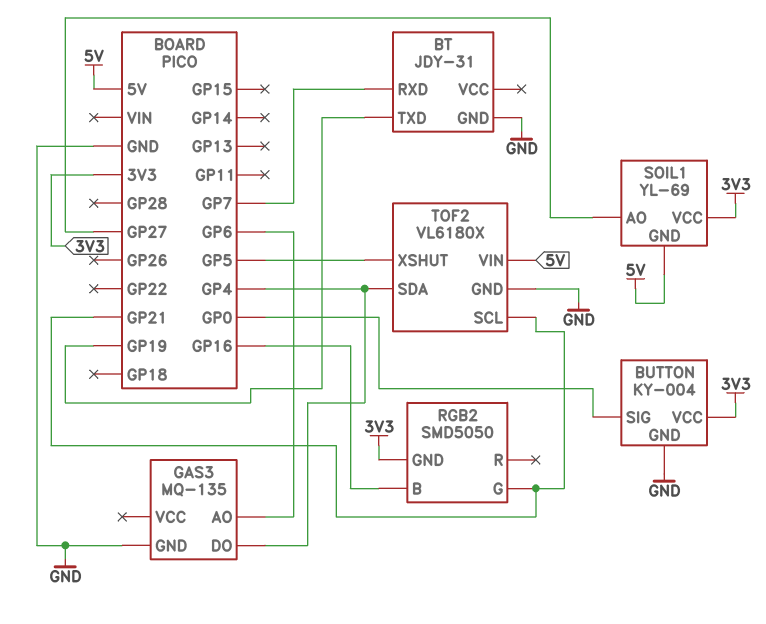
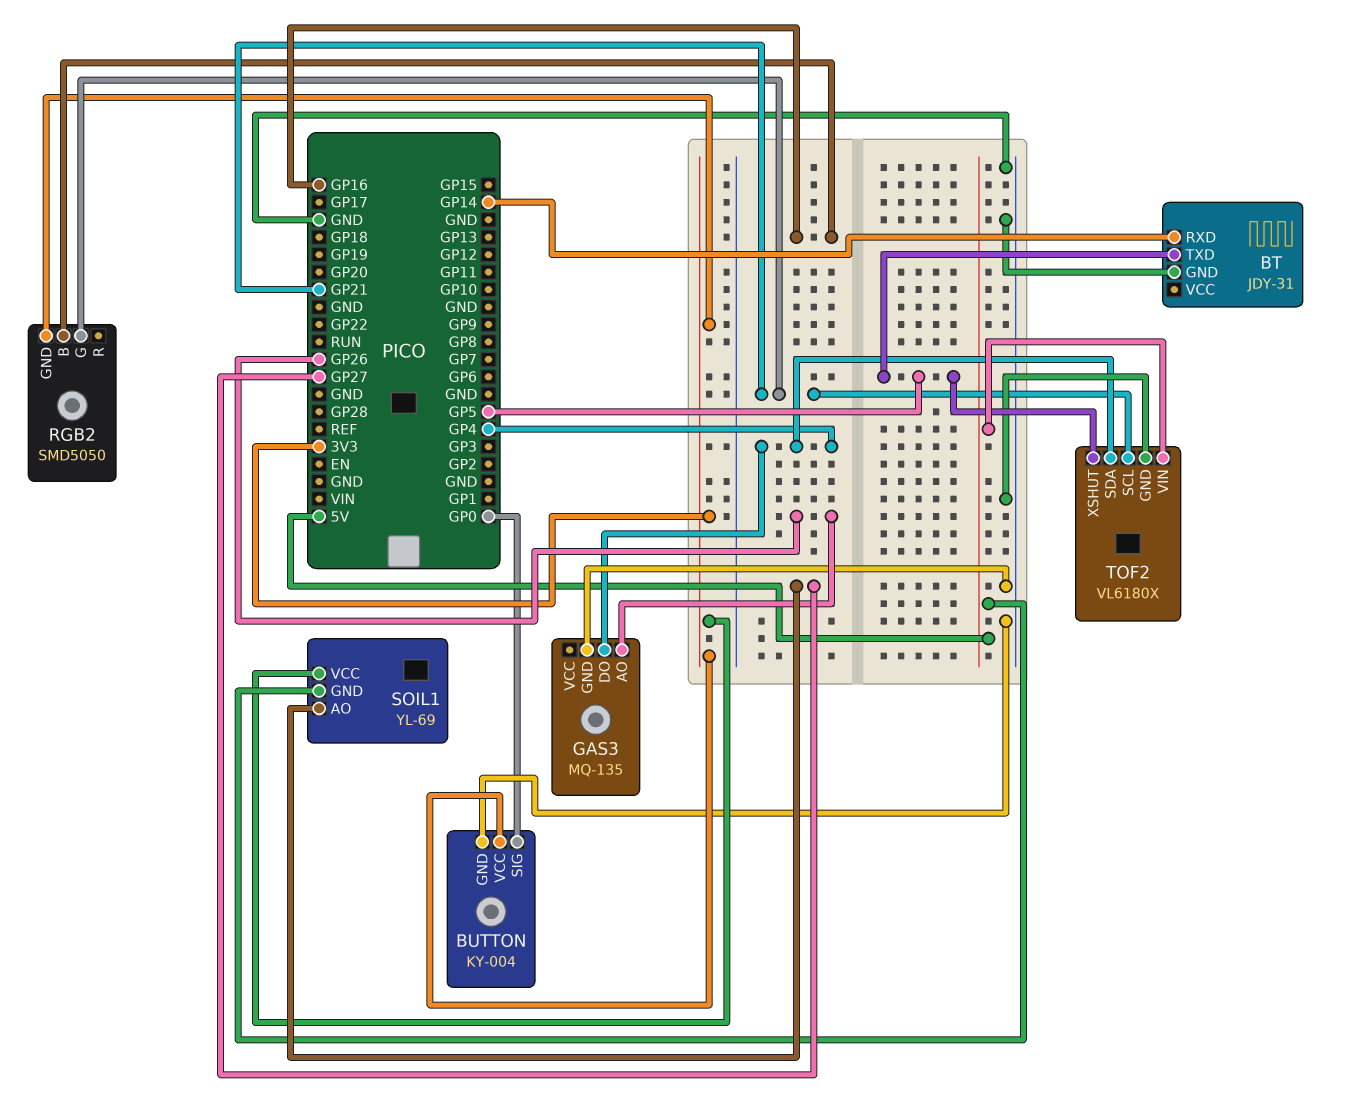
BT pin RXD: GP7 -> GP14
BT pin TXD: GP19 -> GP5
GAS3 pin AO: GP6 -> GP26

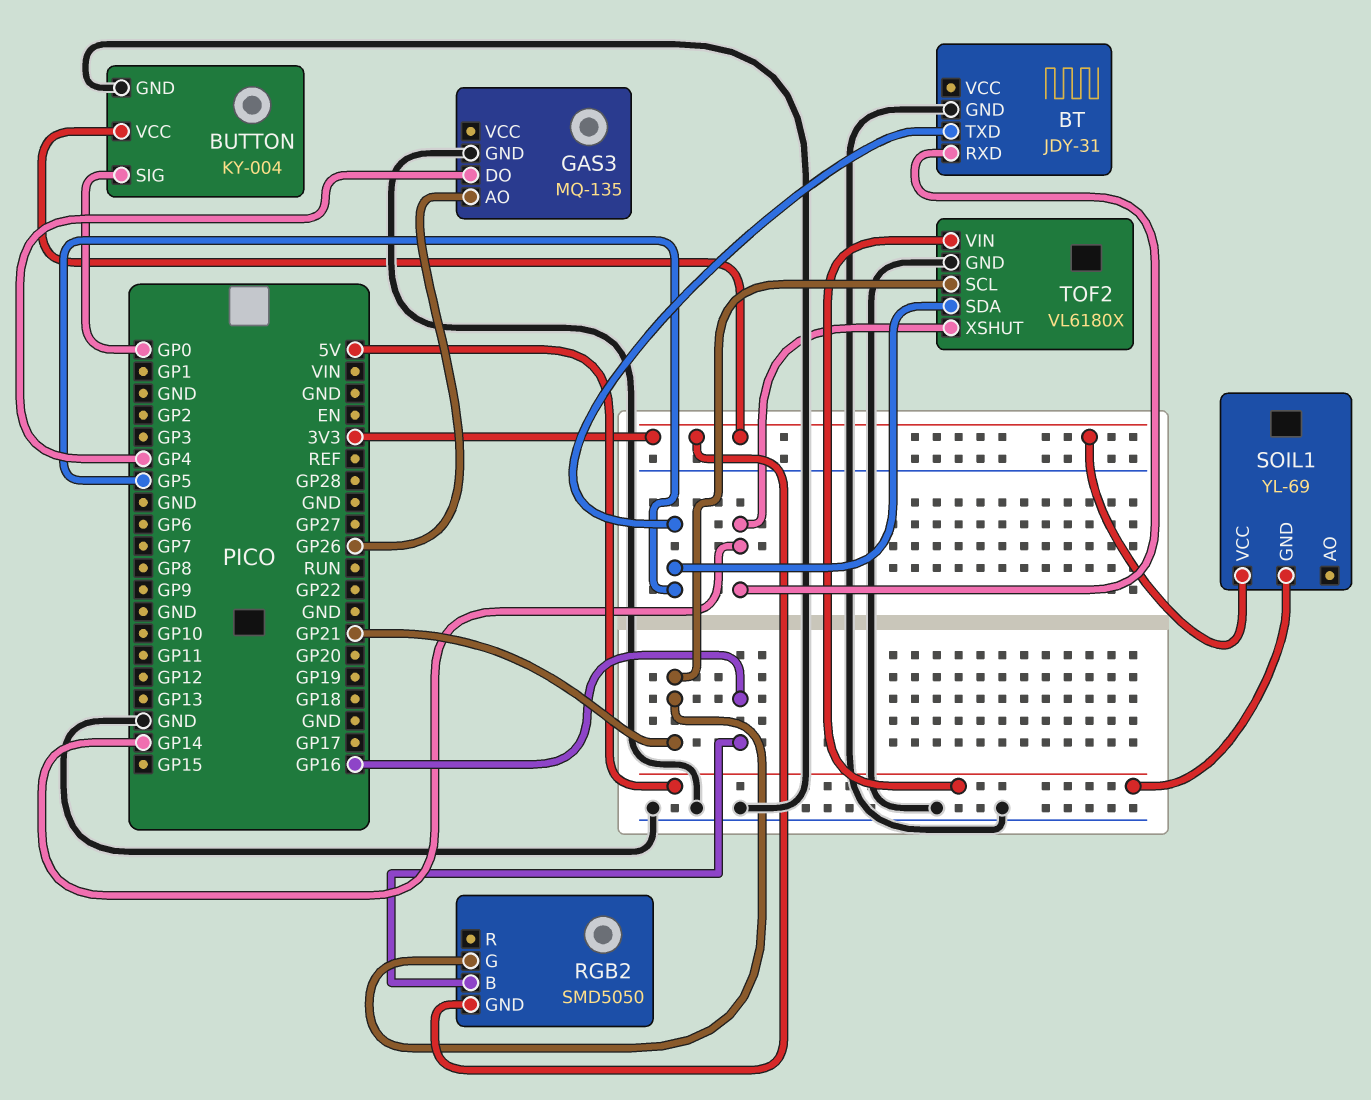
SOIL1 pin AO: GP27 -> none
TOF2 pin SDA: GP4 -> GP5
TOF2 pin XSHUT: GP5 -> GP14

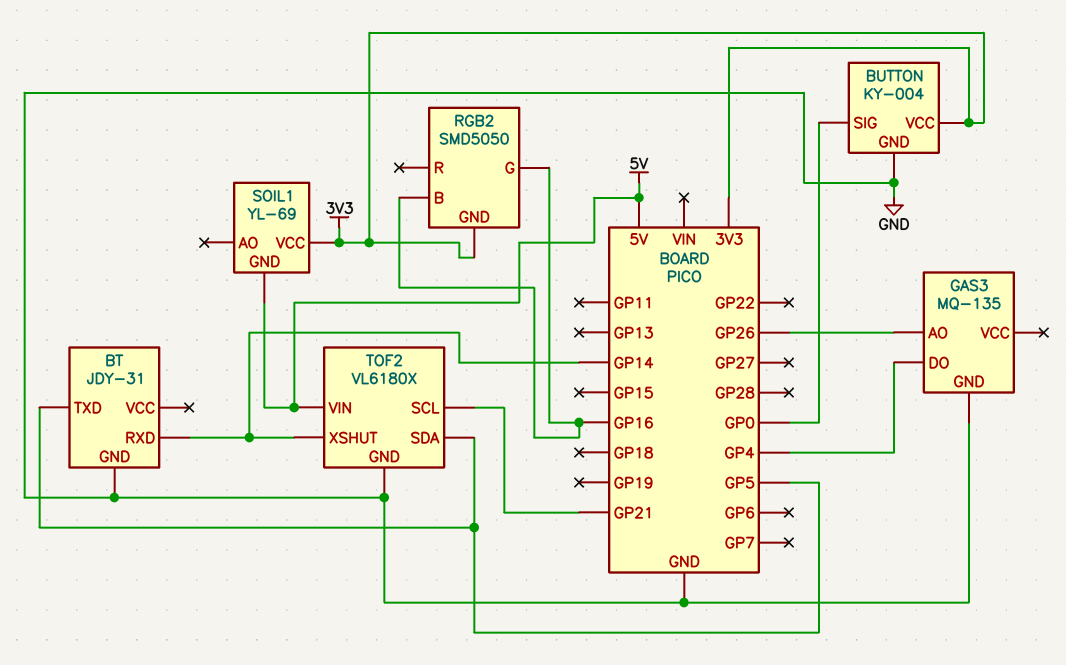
RGB2 pin G: GP21 -> GP16

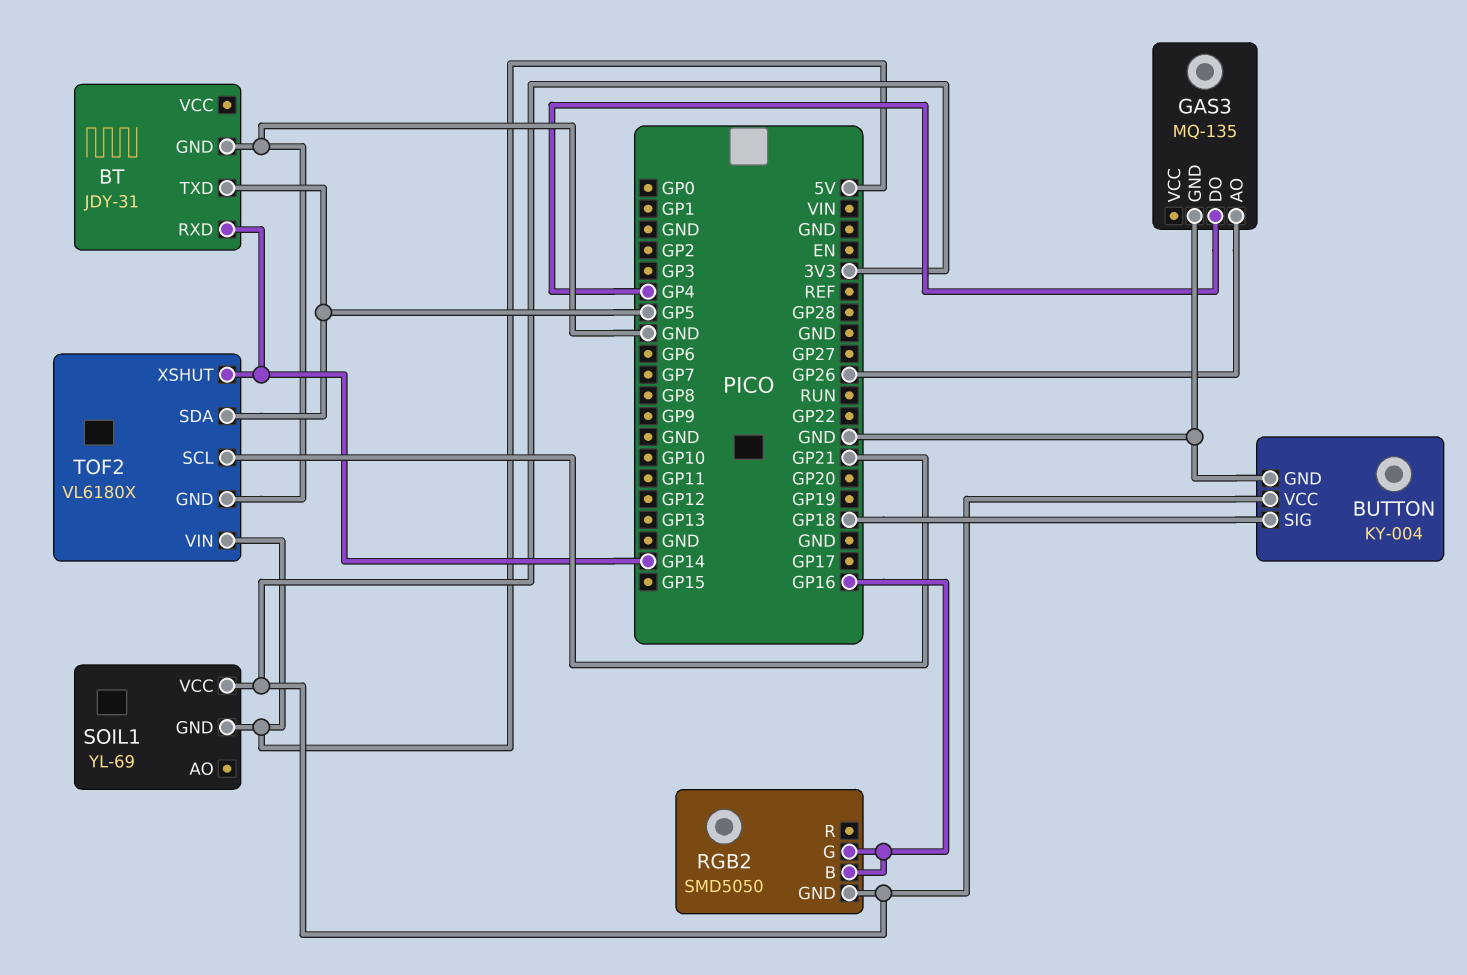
BUTTON pin SIG: GP0 -> GP18

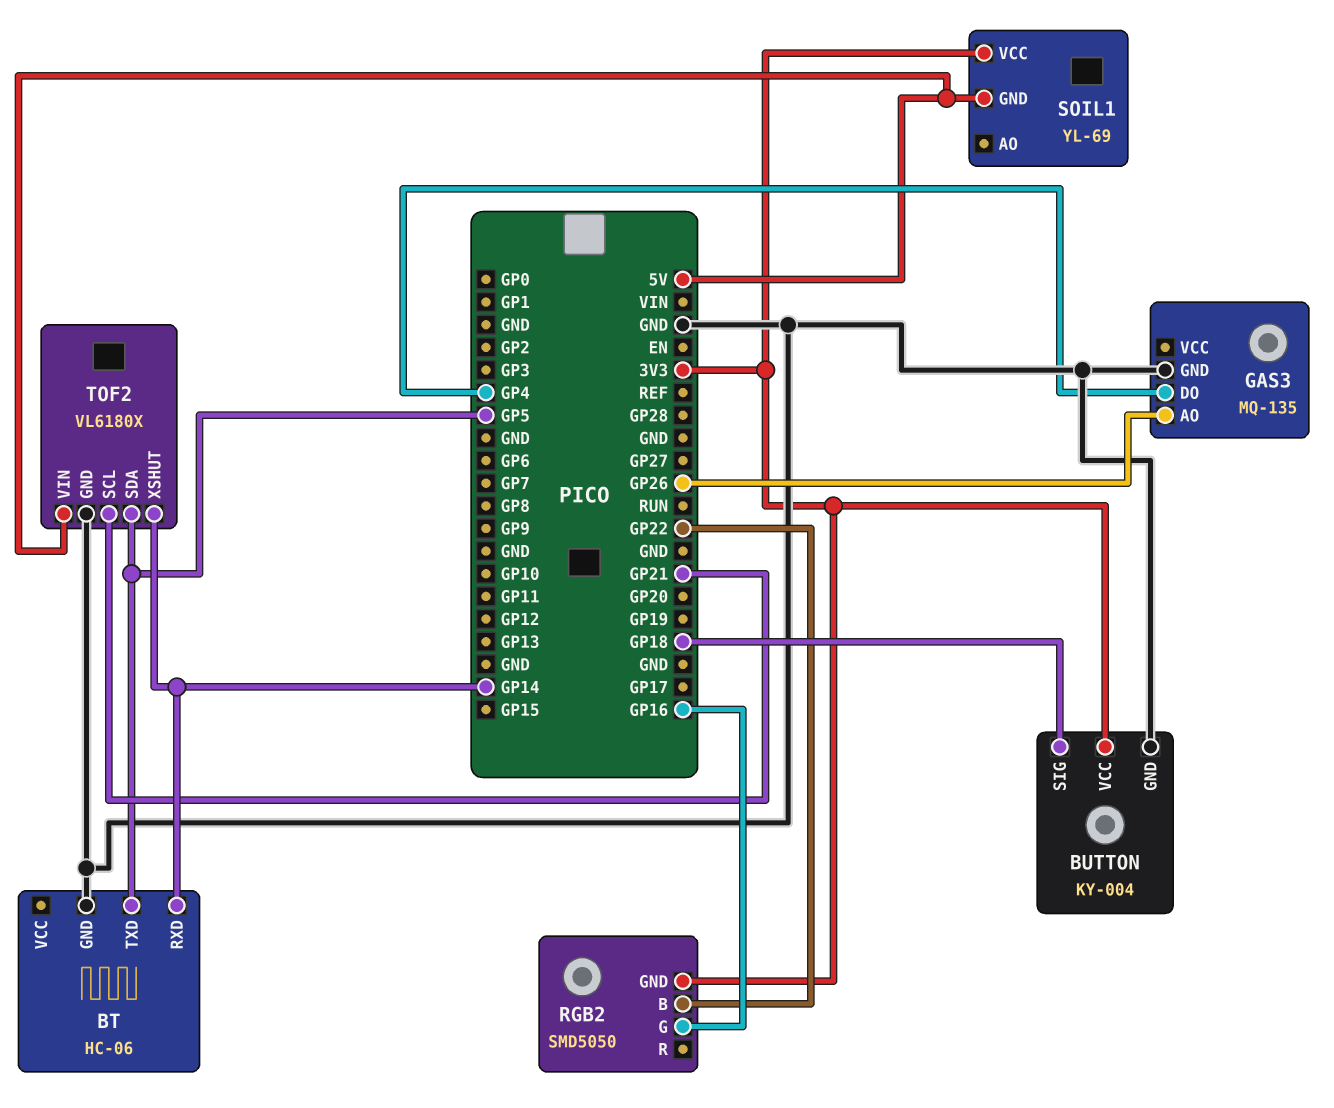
BT: JDY-31 -> HC-06
RGB2 pin B: GP16 -> GP22

